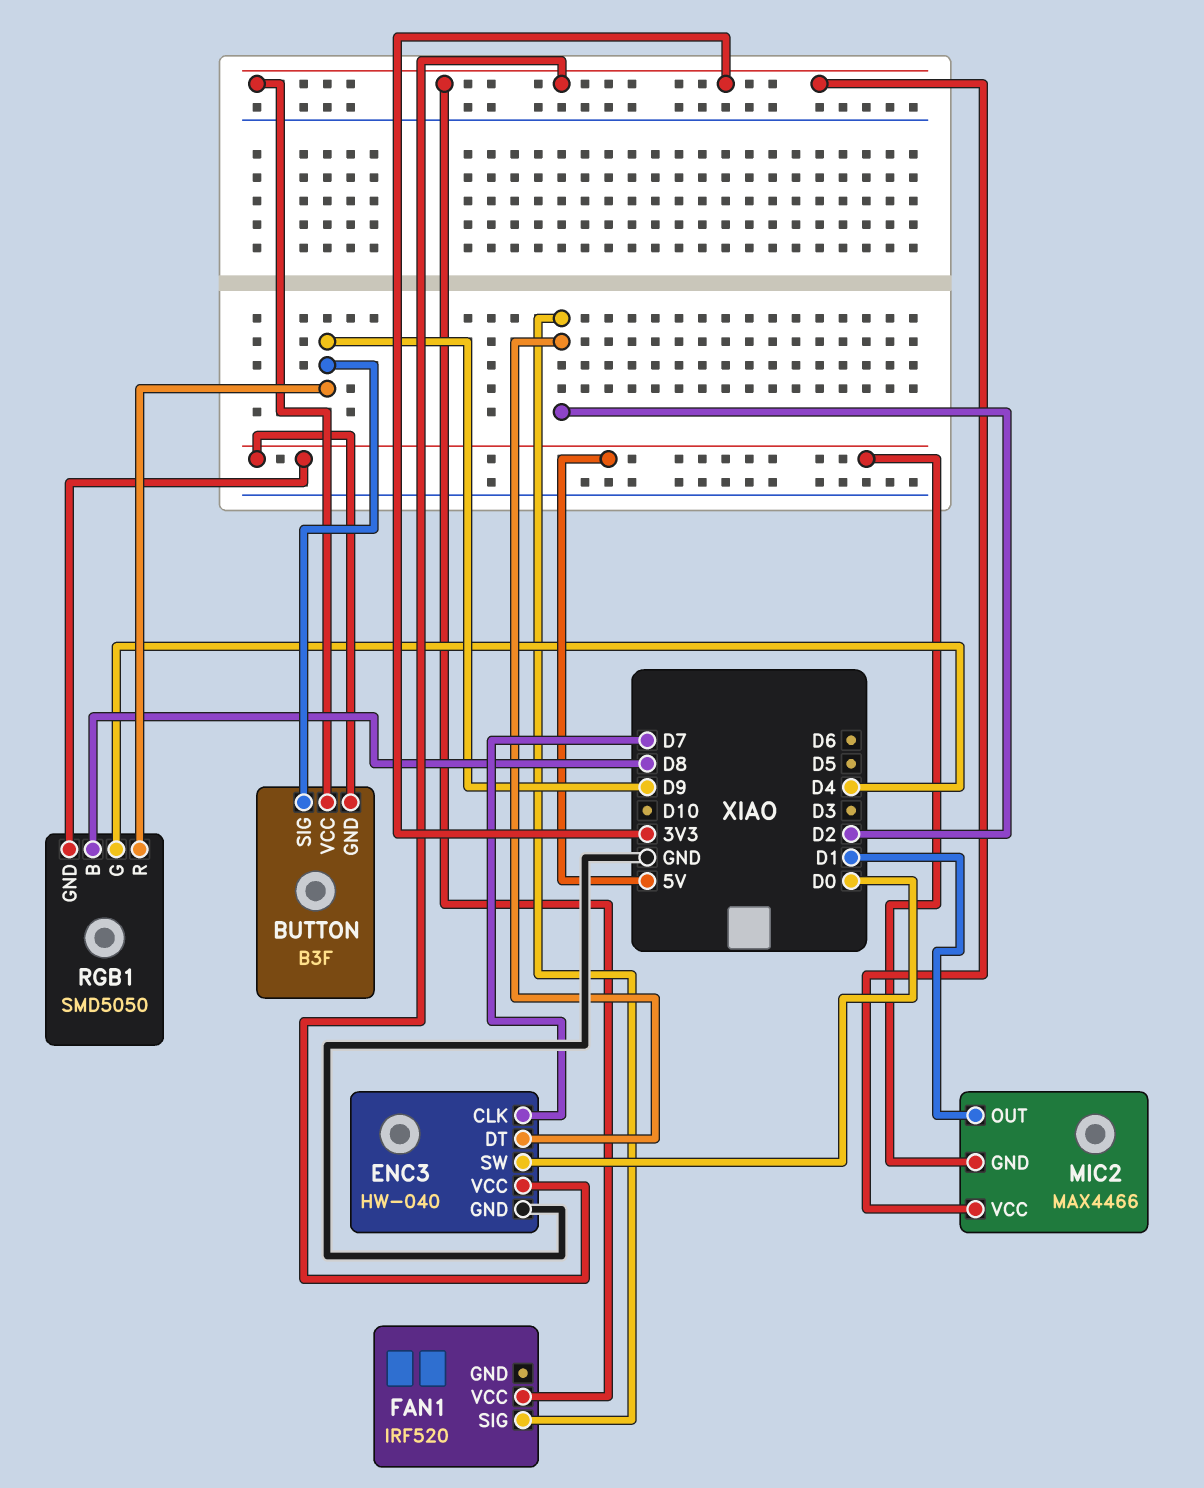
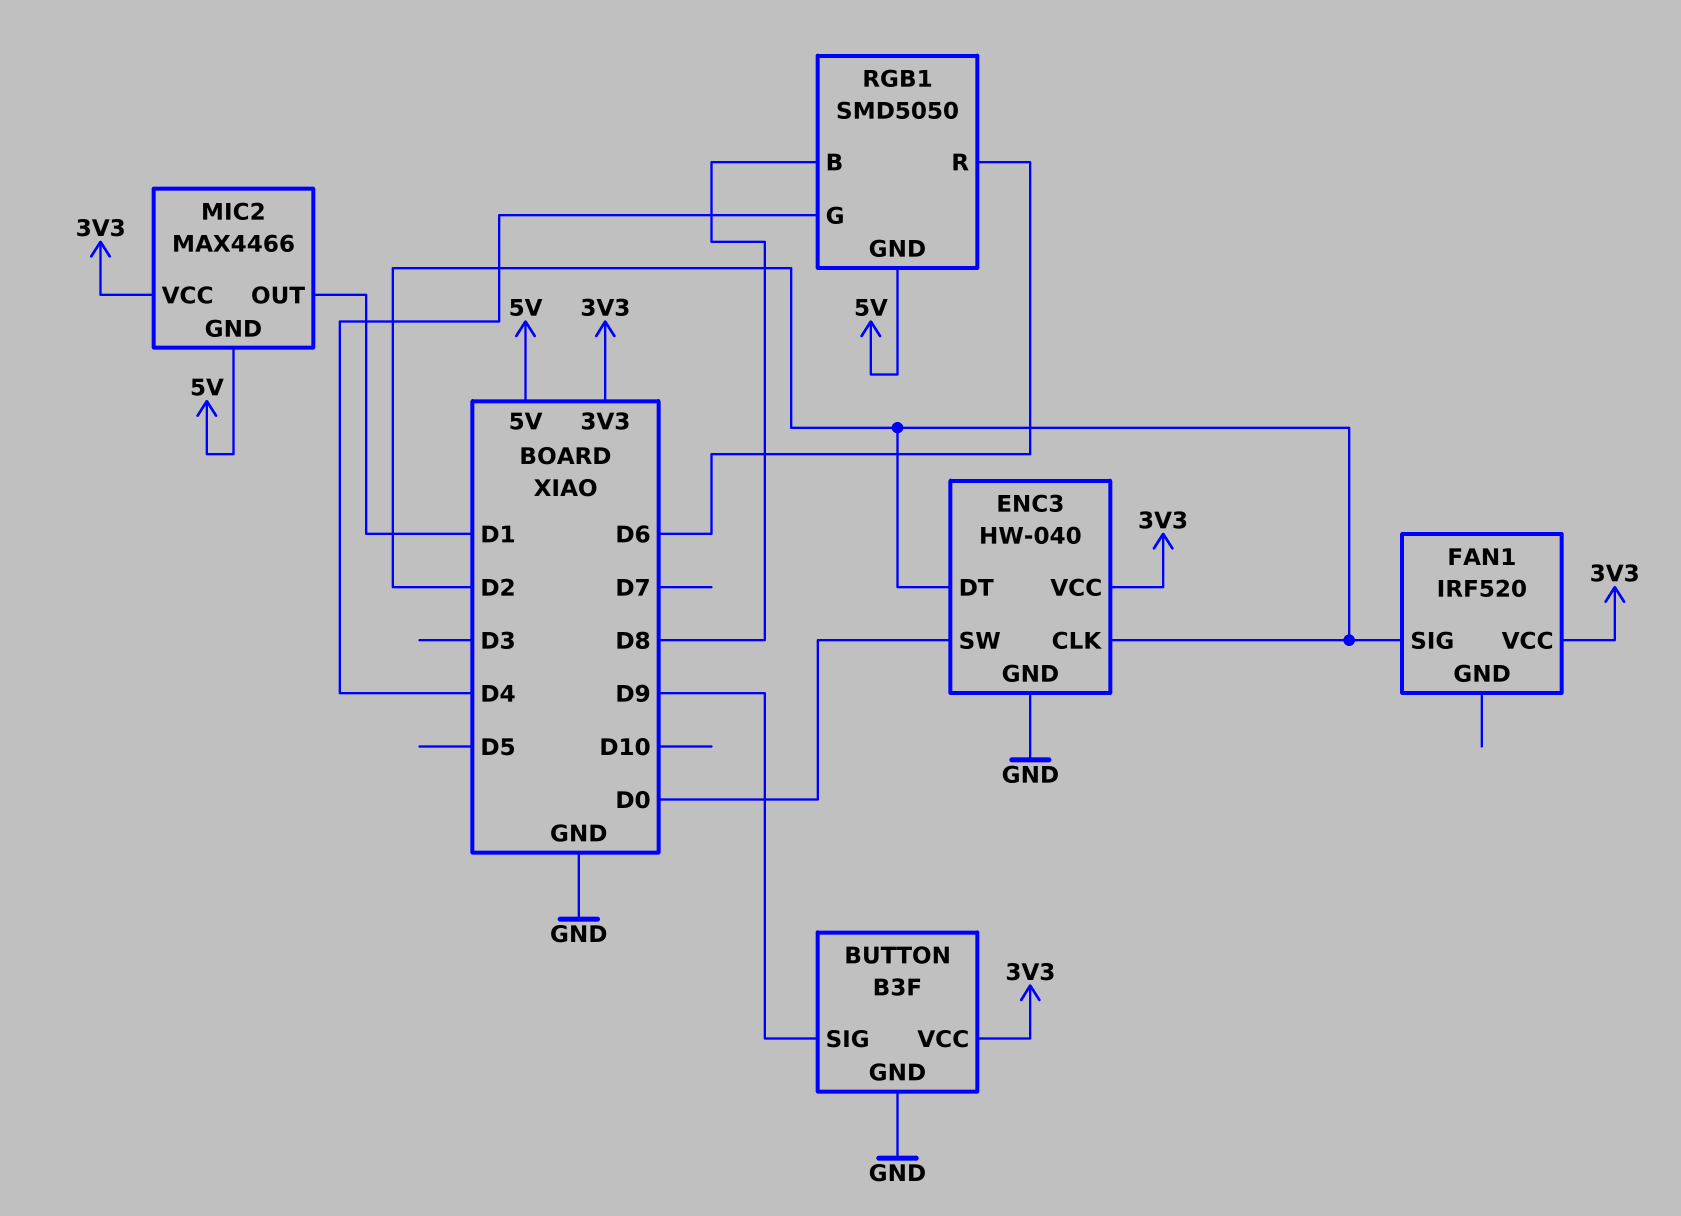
BUTTON pin GND: 5V -> GND
ENC3 pin CLK: D7 -> D2
RGB1 pin R: D9 -> D6

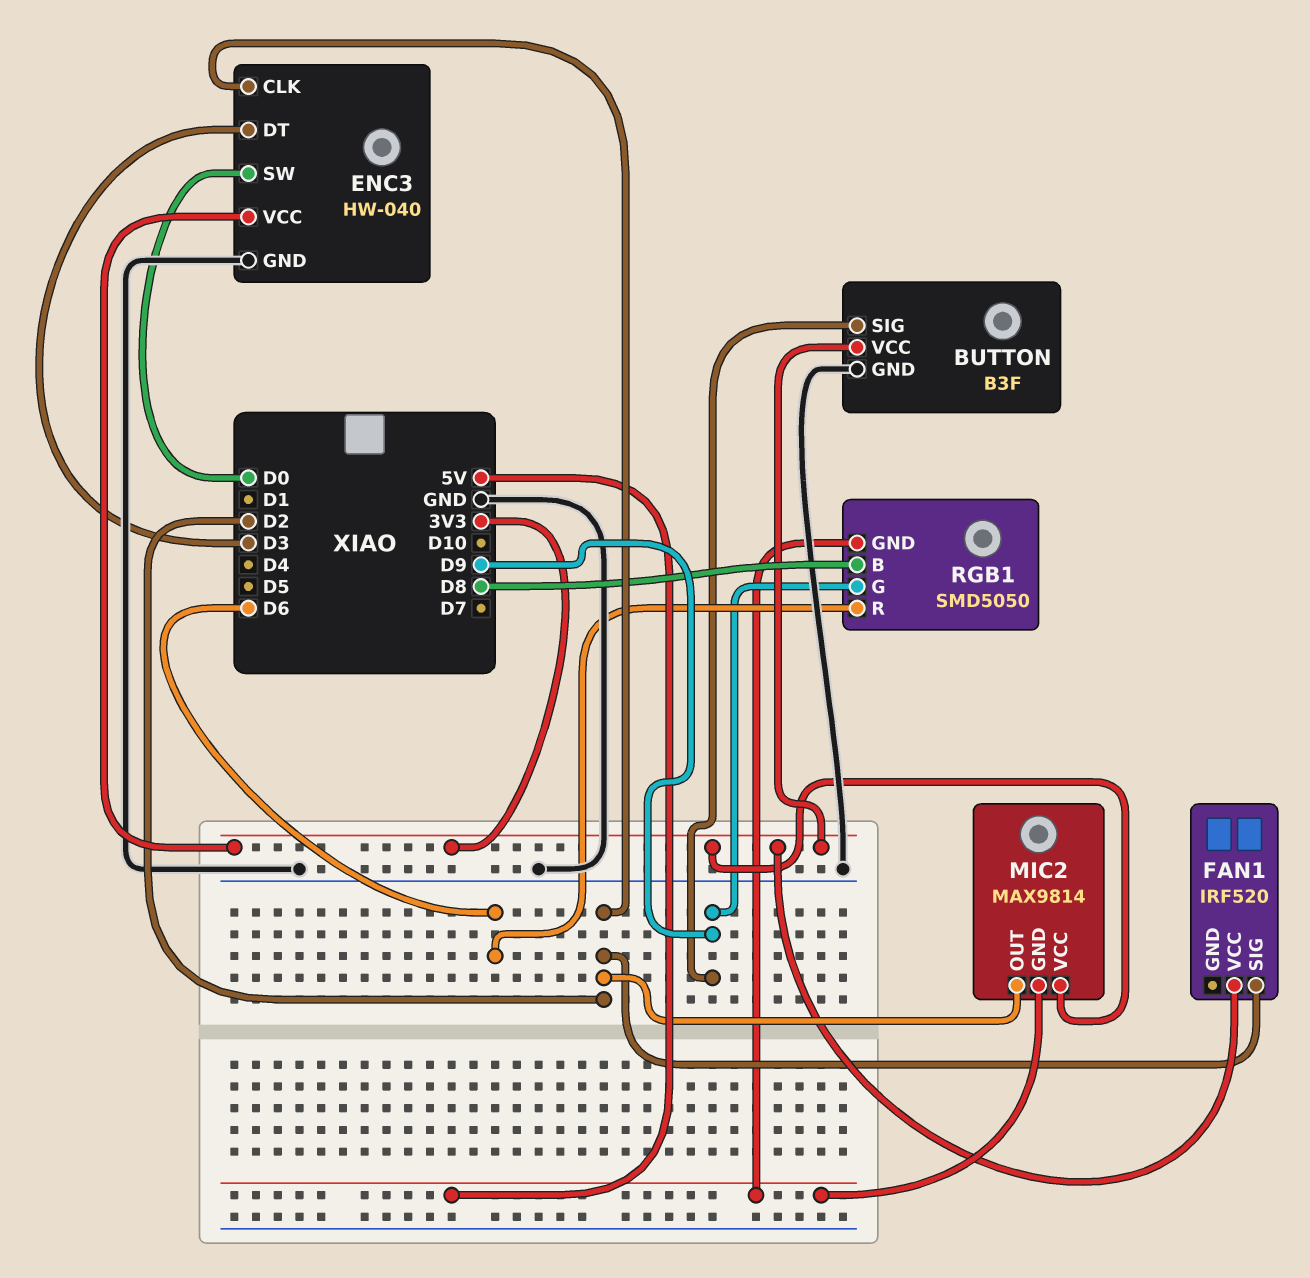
ENC3 pin DT: D2 -> D3
MIC2: MAX4466 -> MAX9814
MIC2 pin OUT: D1 -> D2
RGB1 pin G: D4 -> D9

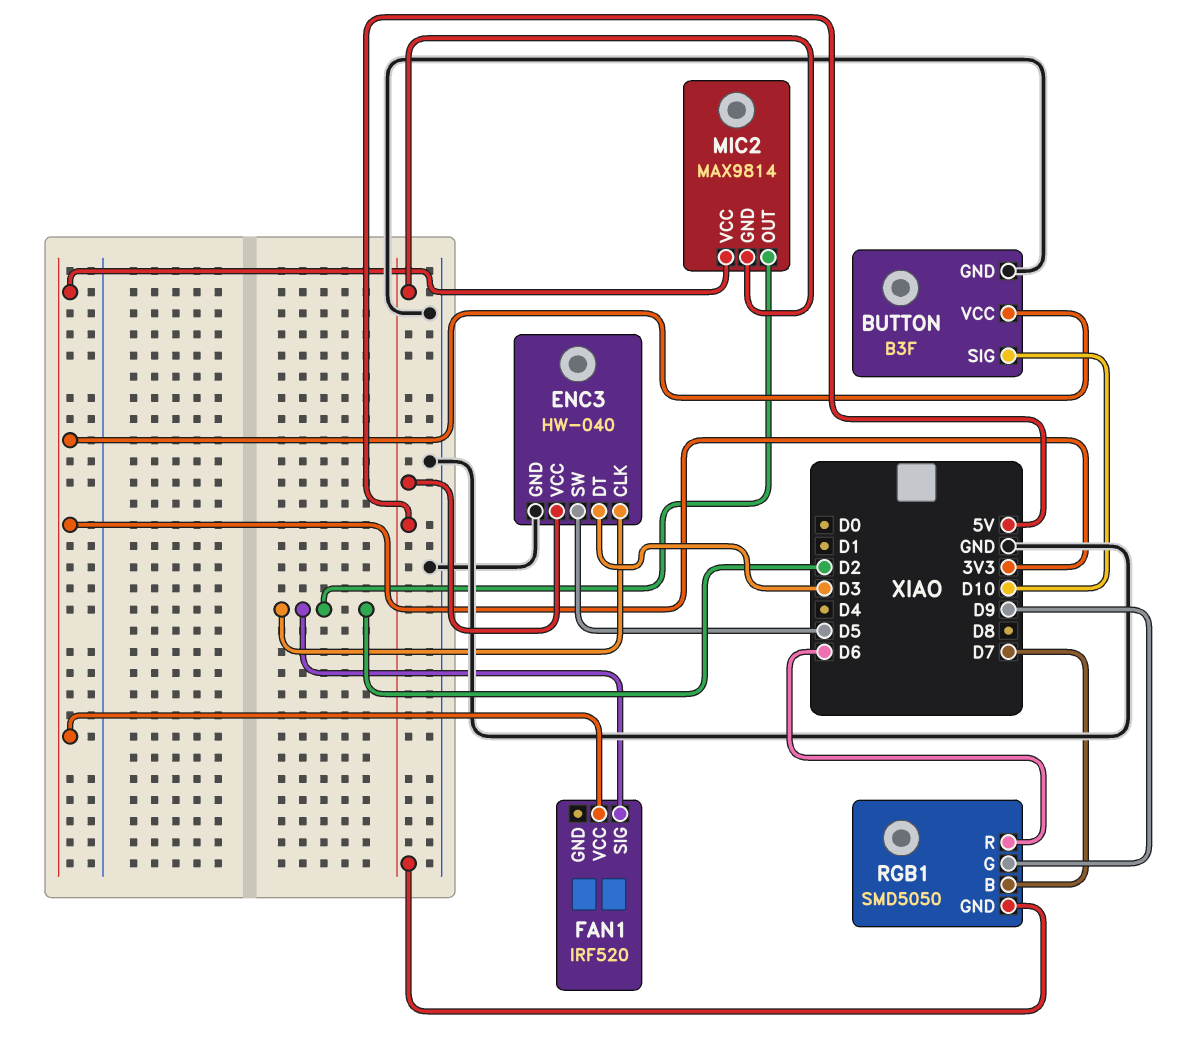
BUTTON pin SIG: D9 -> D10
ENC3 pin SW: D0 -> D5
ENC3 pin VCC: 3V3 -> 5V
RGB1 pin B: D8 -> D7

